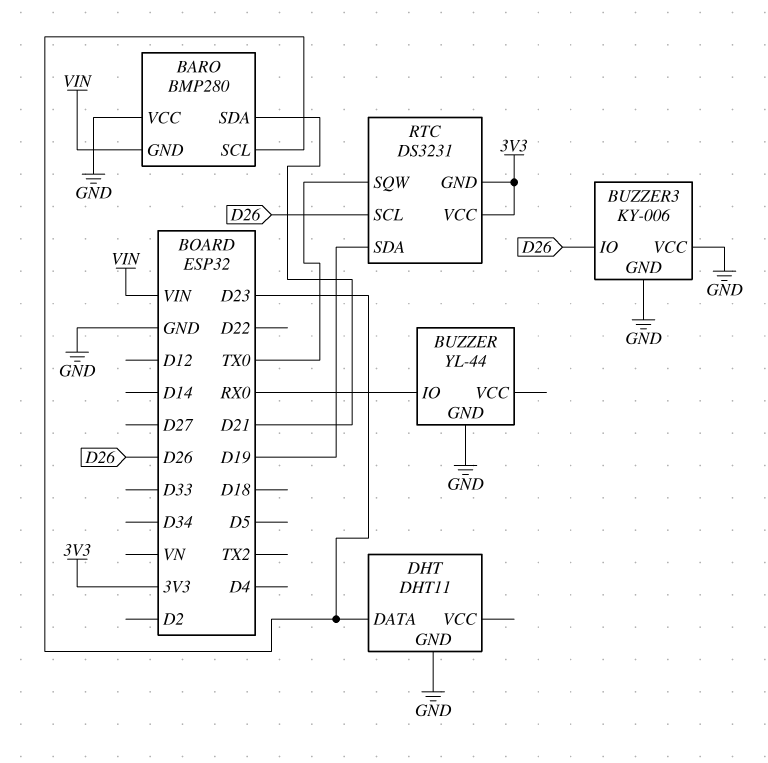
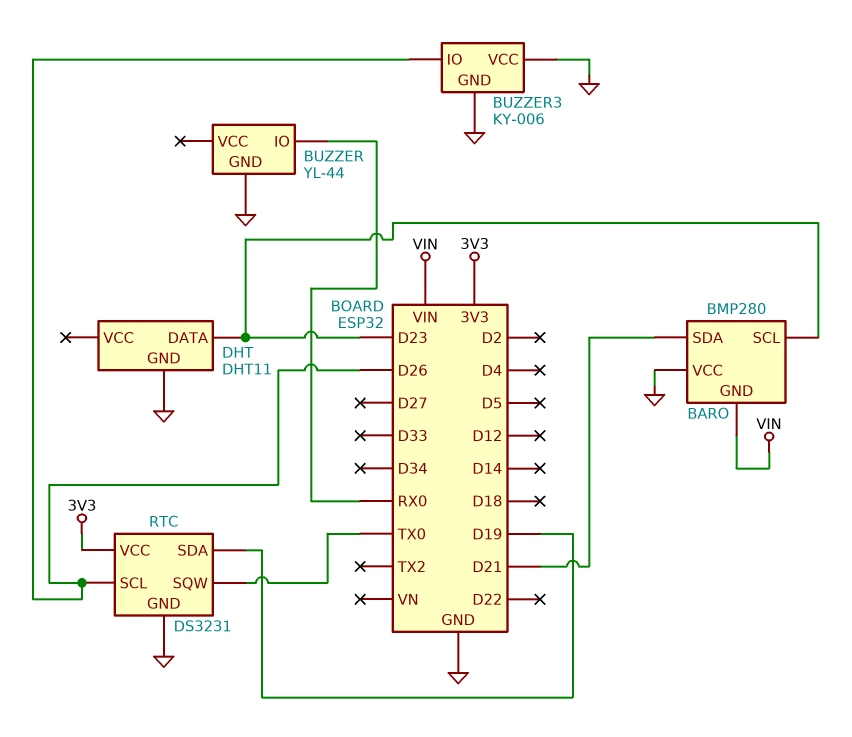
RTC pin GND: 3V3 -> GND

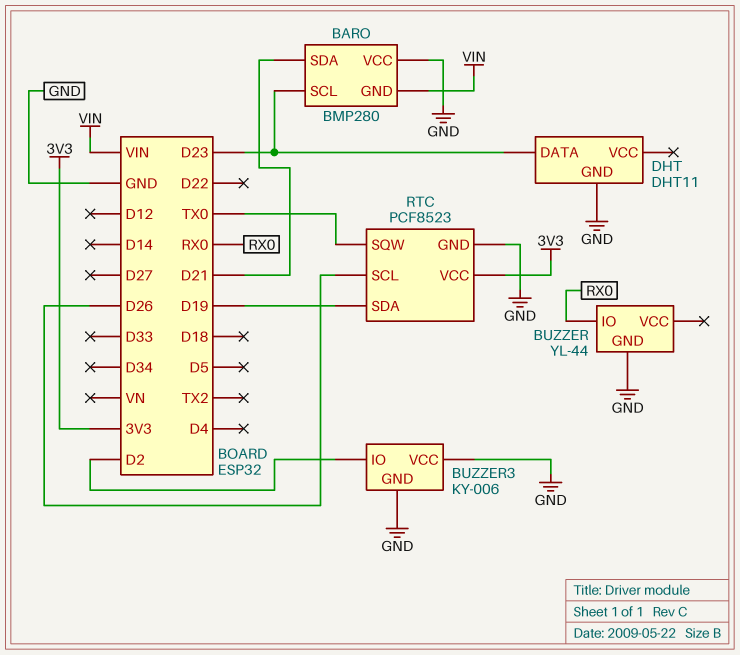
BUZZER3 pin IO: D26 -> D2
RTC: DS3231 -> PCF8523

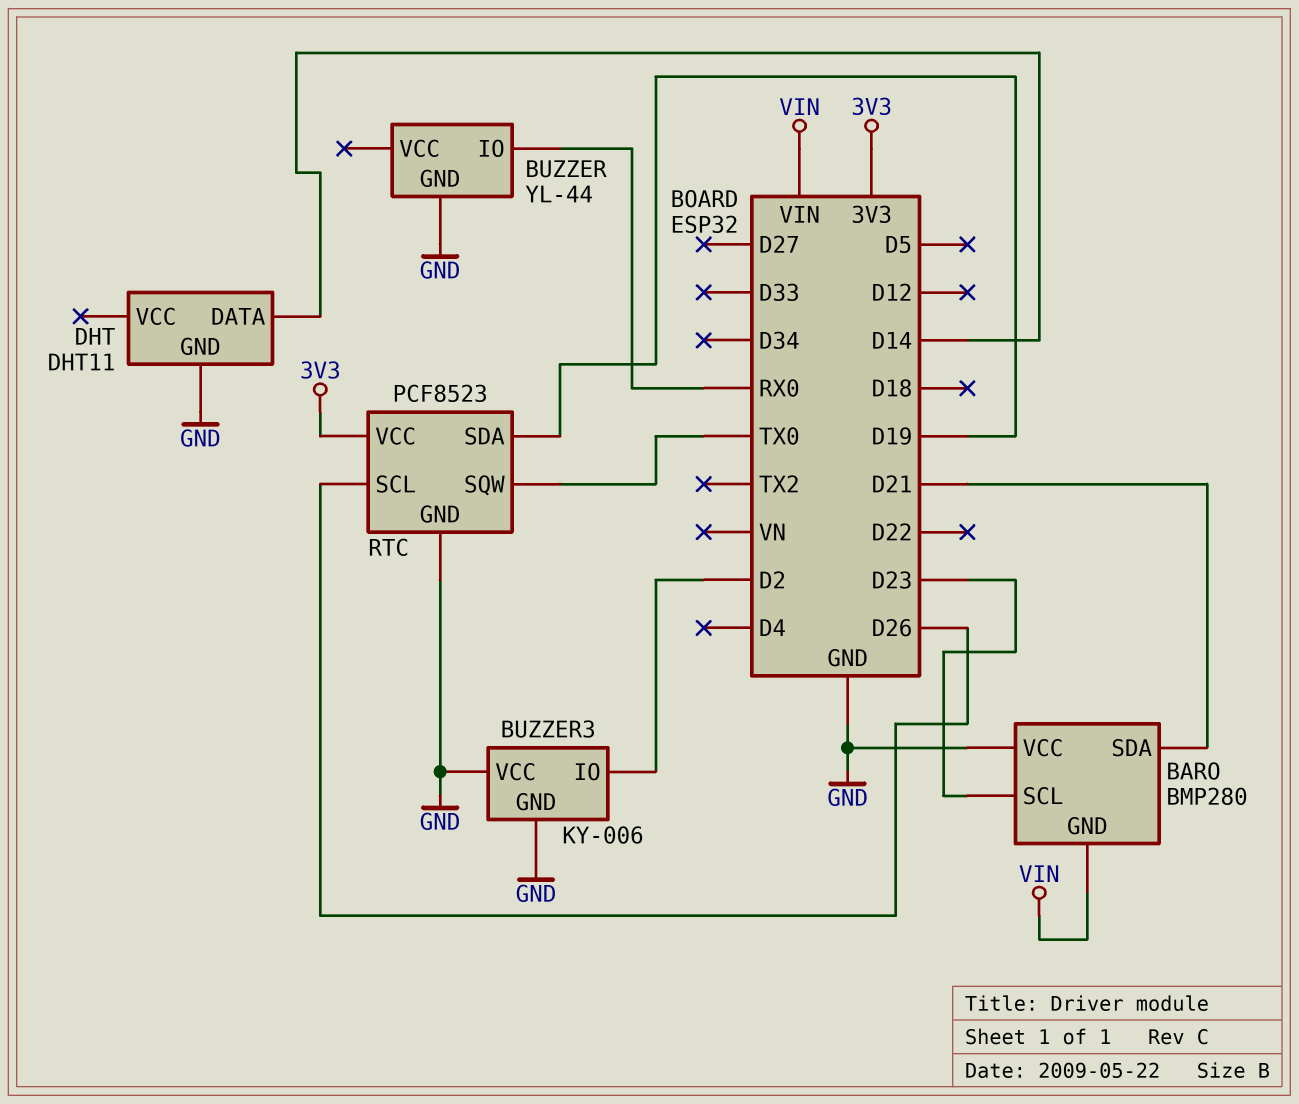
DHT pin DATA: D23 -> D14

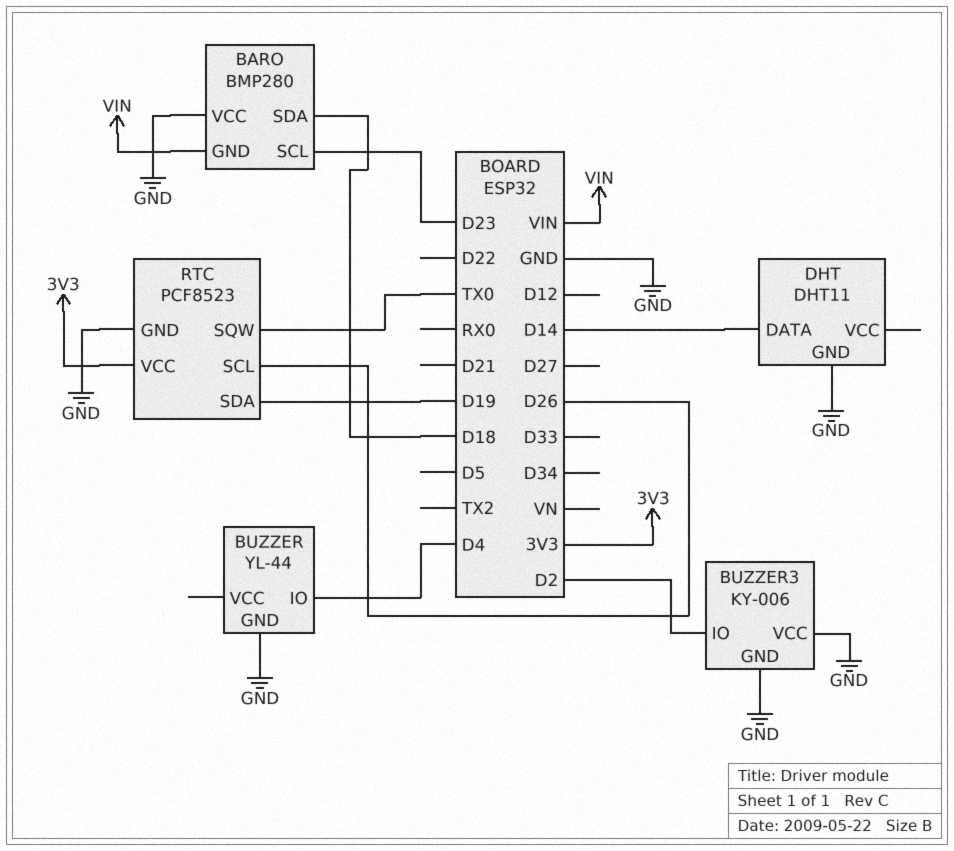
BARO pin SDA: D21 -> D18
BUZZER pin IO: RX0 -> D4

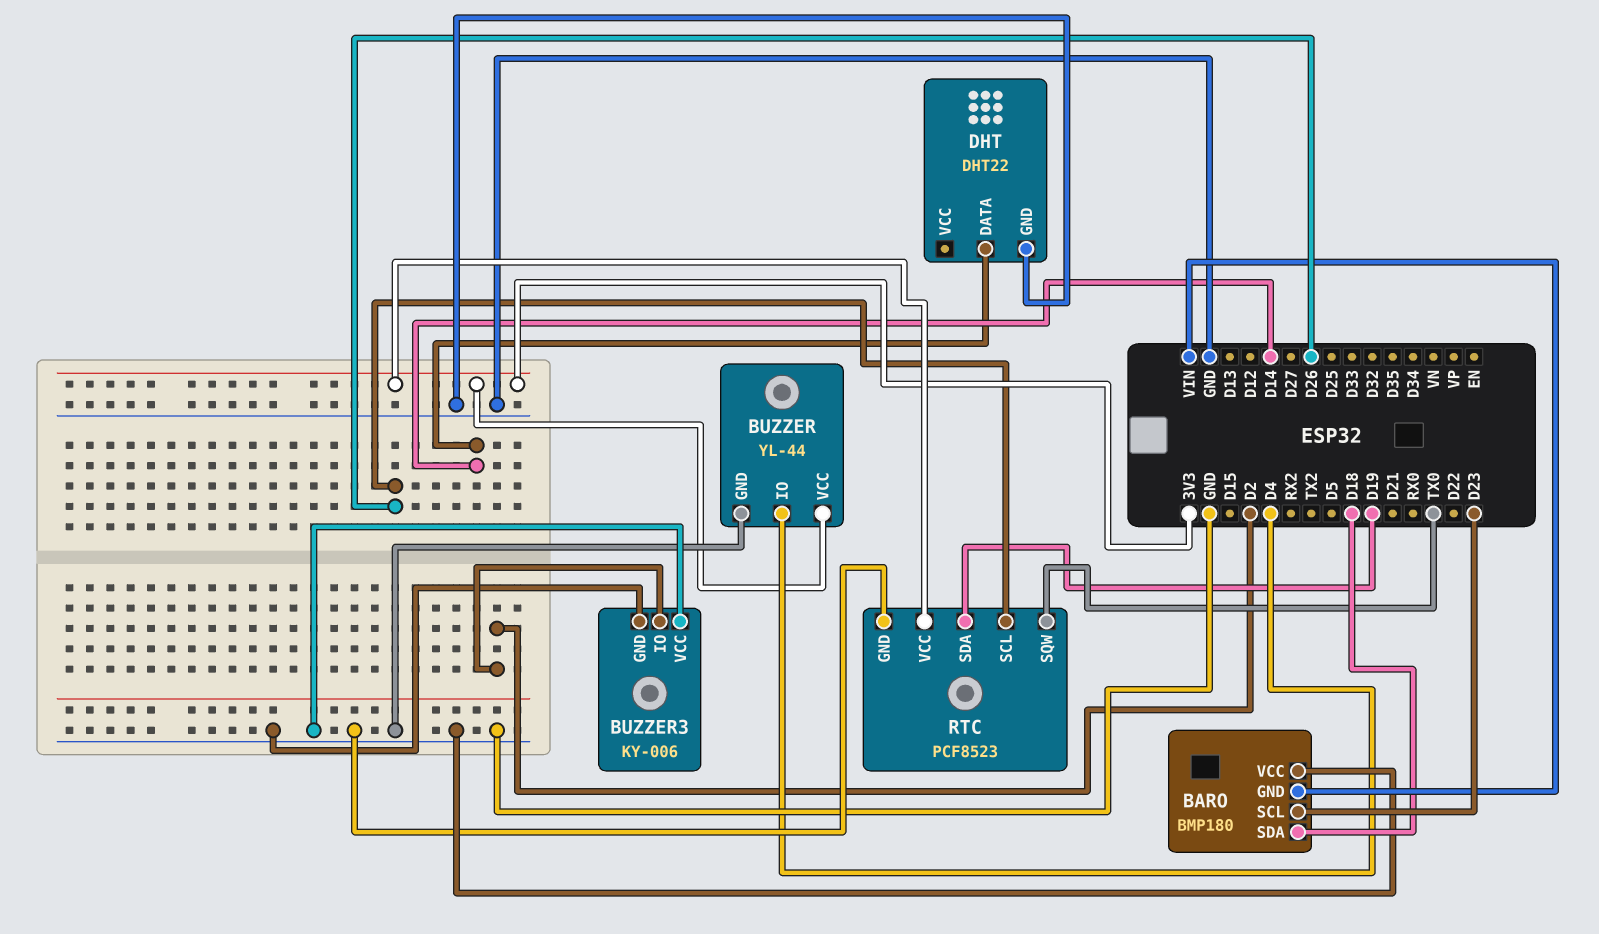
BARO: BMP280 -> BMP180
BUZZER pin VCC: none -> 3V3
DHT: DHT11 -> DHT22

